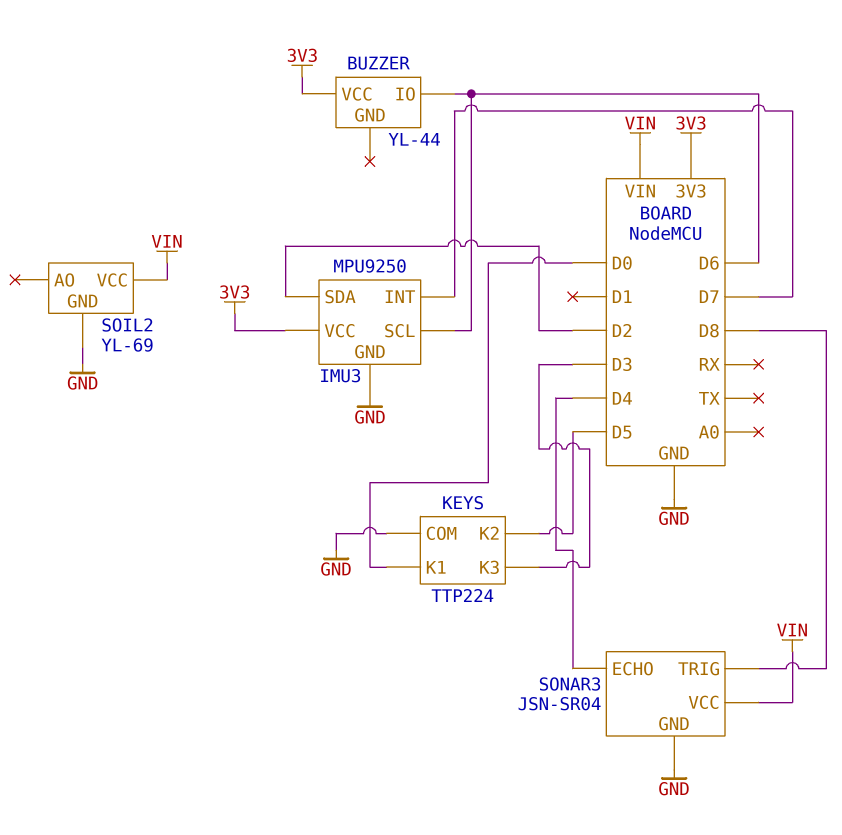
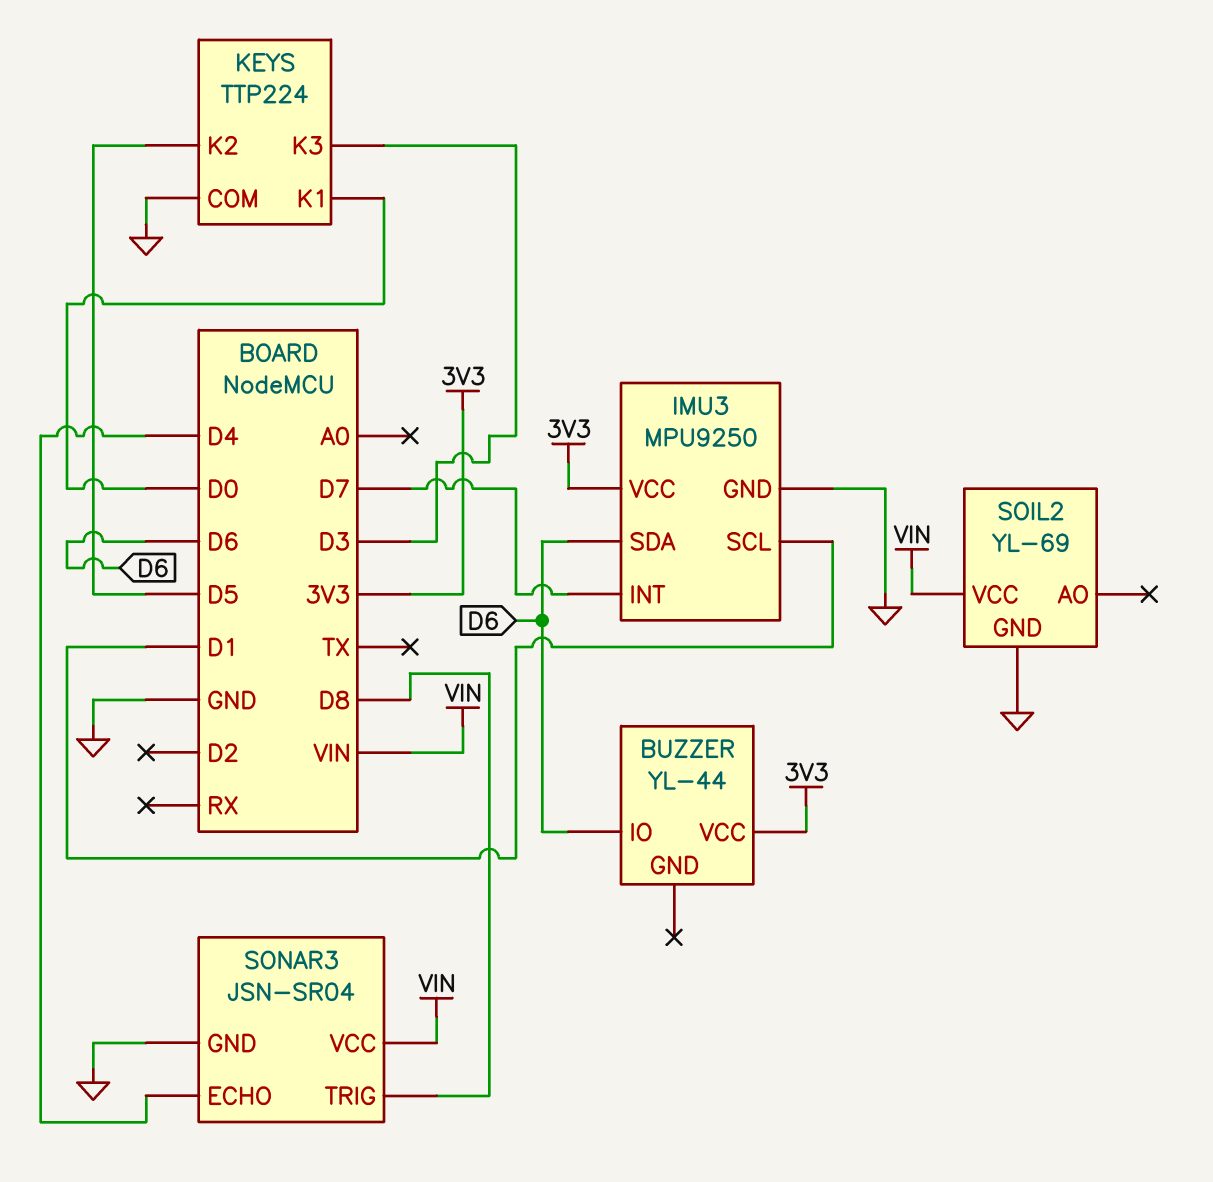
IMU3 pin SCL: D6 -> D1
IMU3 pin SDA: D2 -> D6

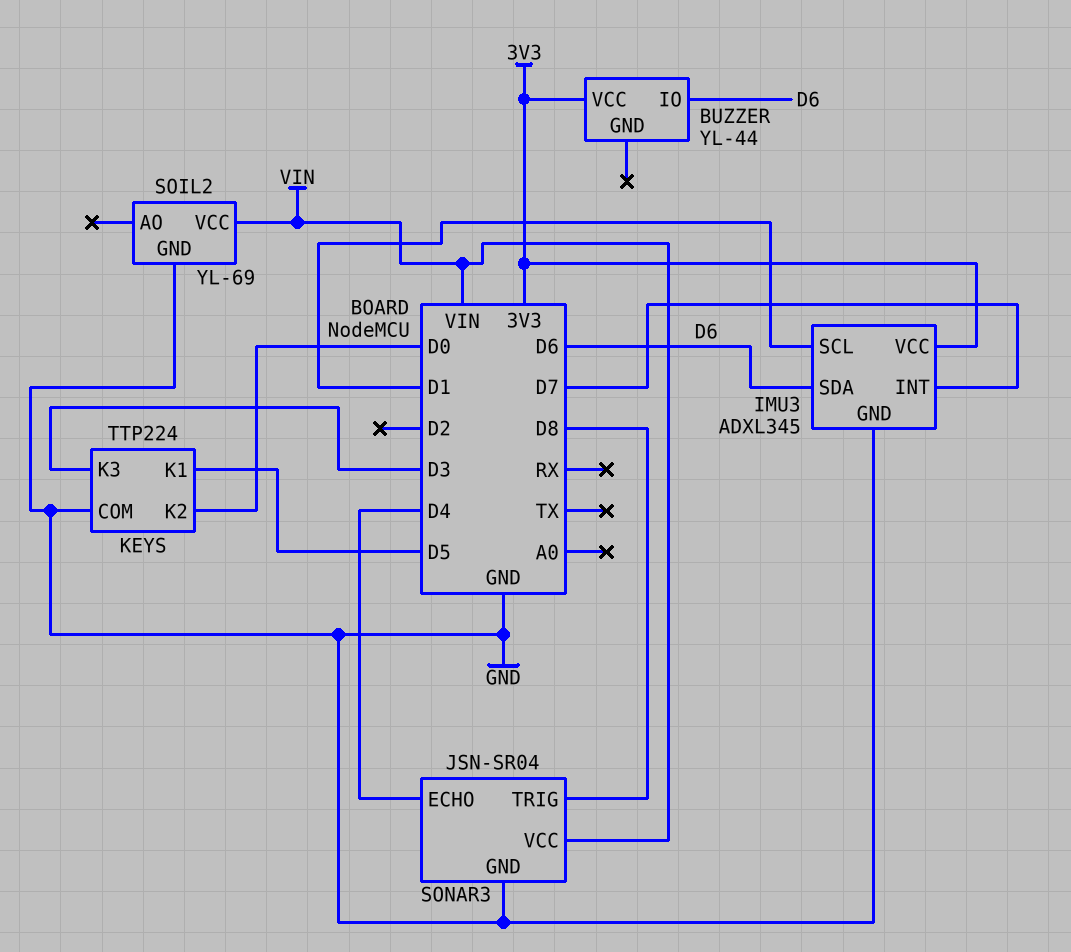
IMU3: MPU9250 -> ADXL345
KEYS pin K1: D0 -> D5
KEYS pin K2: D5 -> D0

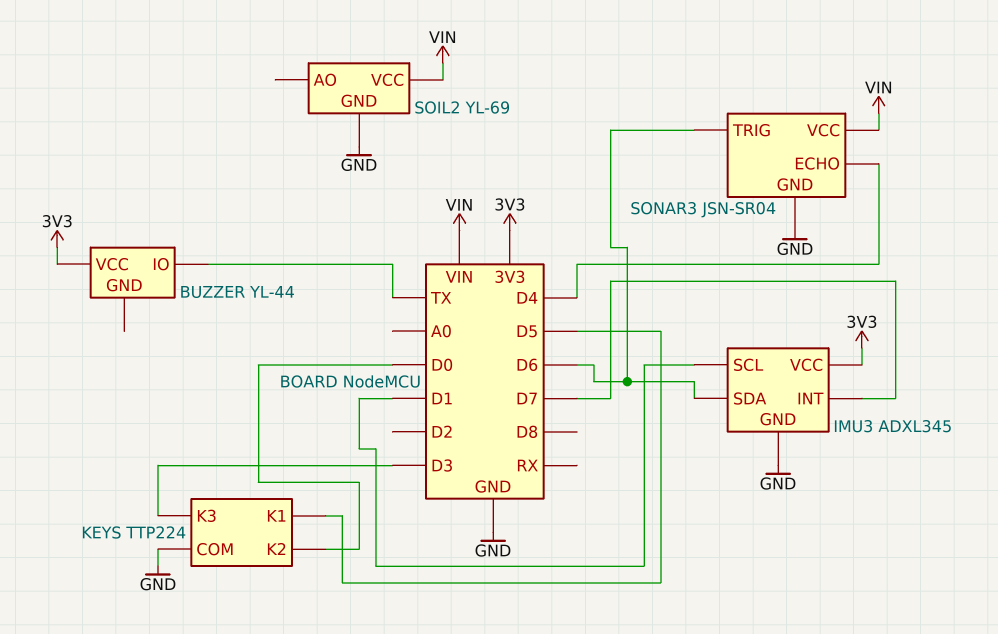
BUZZER pin IO: D6 -> TX
SONAR3 pin TRIG: D8 -> D6

